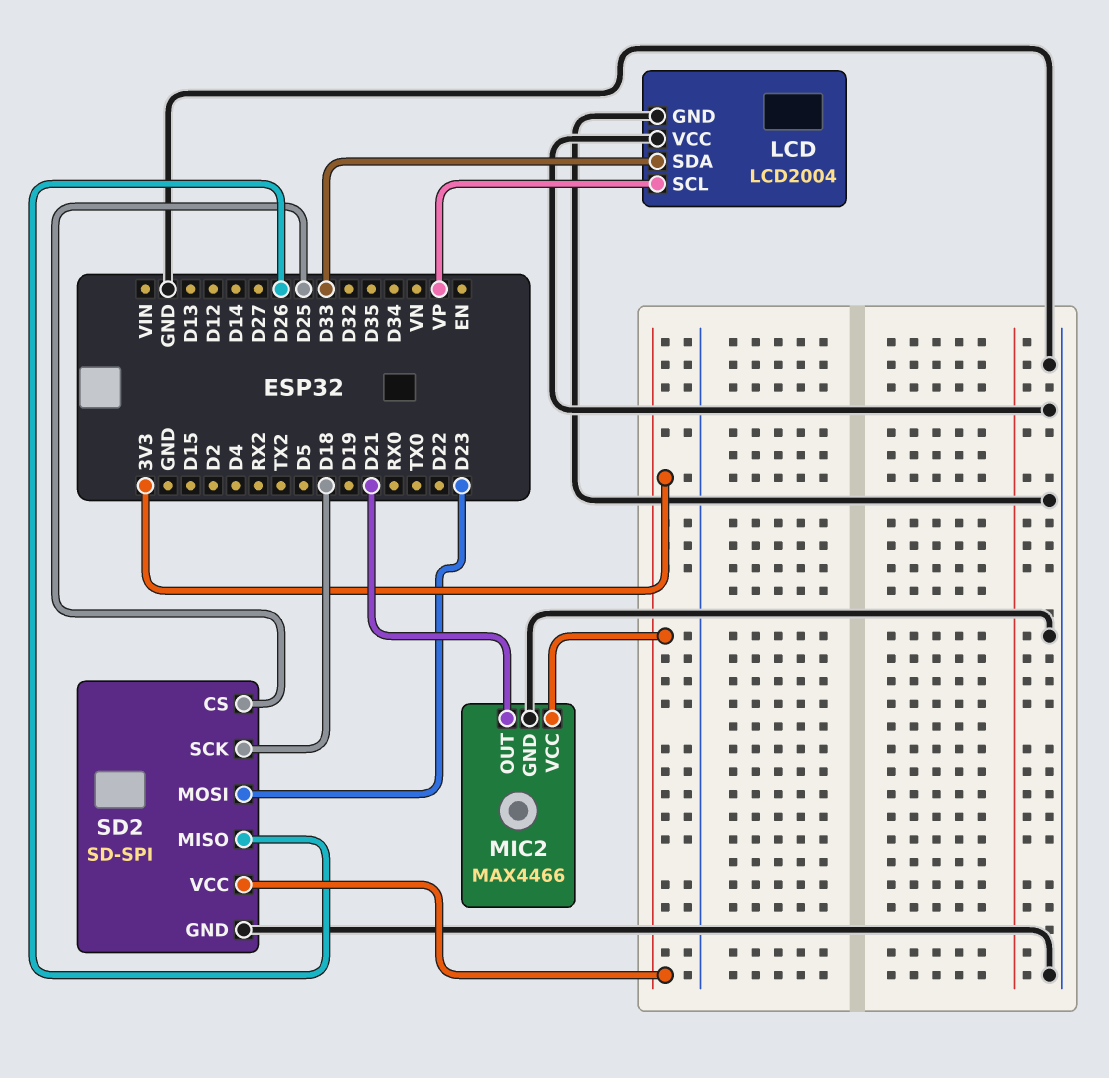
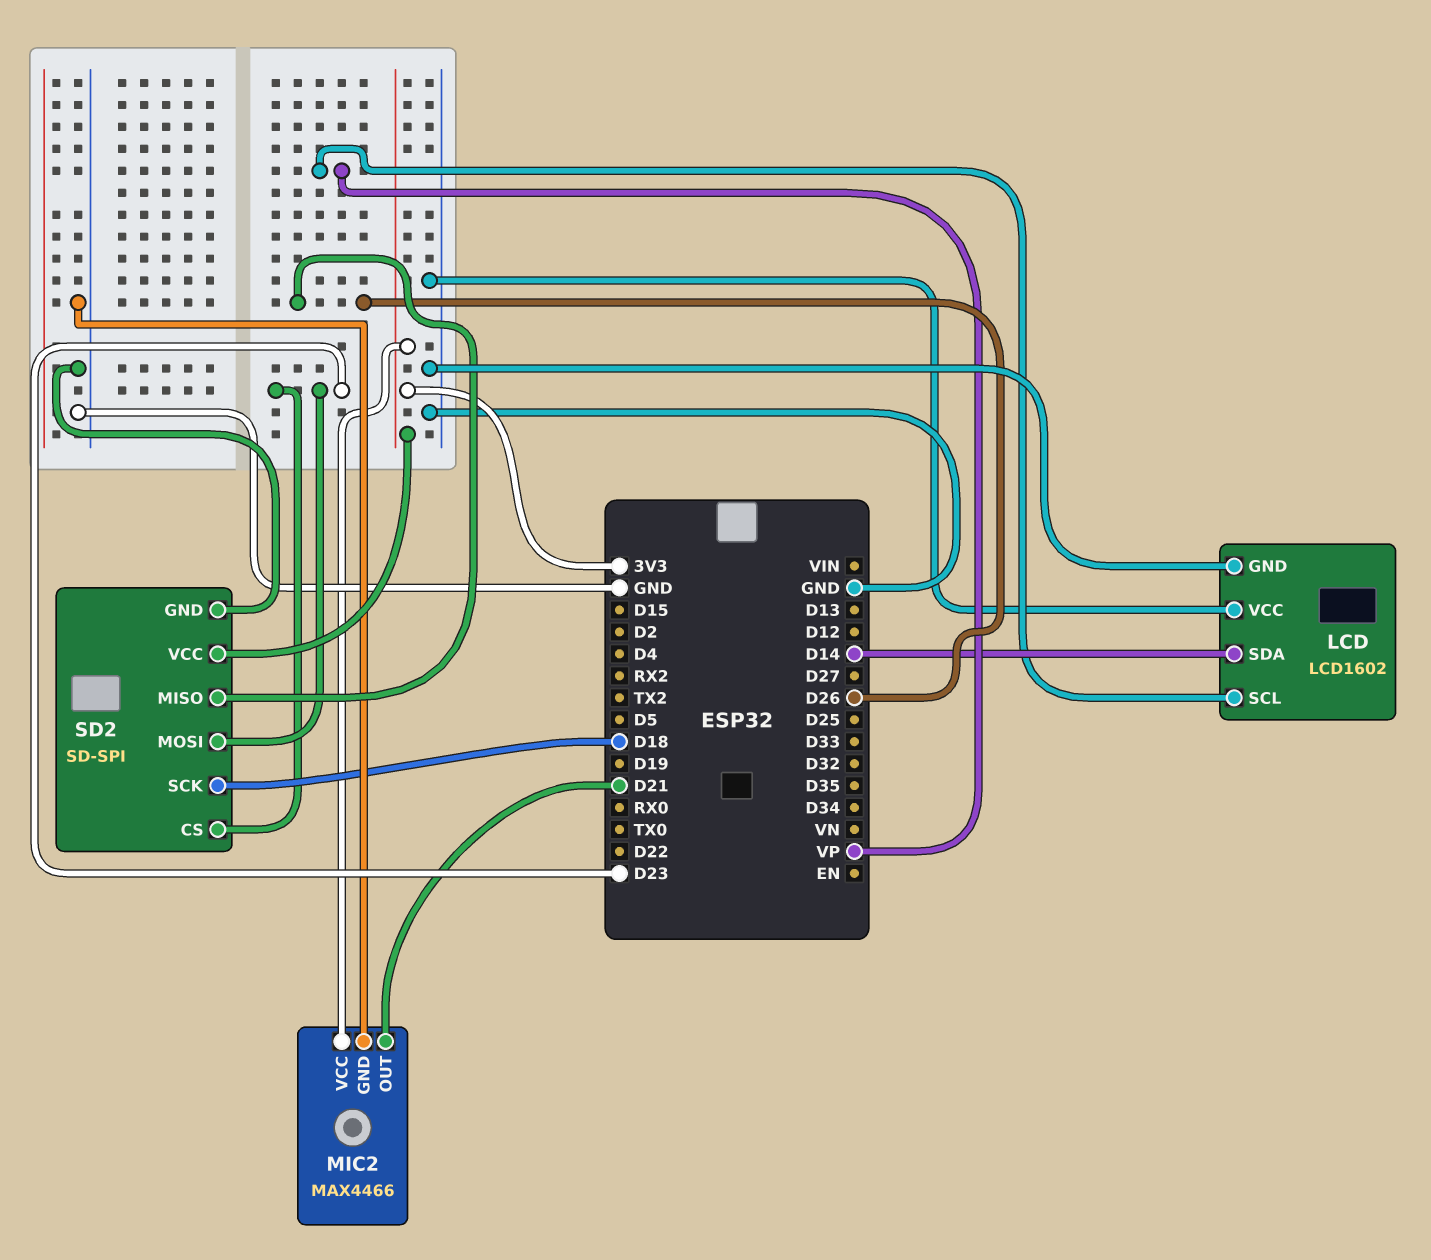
LCD: LCD2004 -> LCD1602
LCD pin SDA: D33 -> D14
SD2 pin CS: D25 -> D23

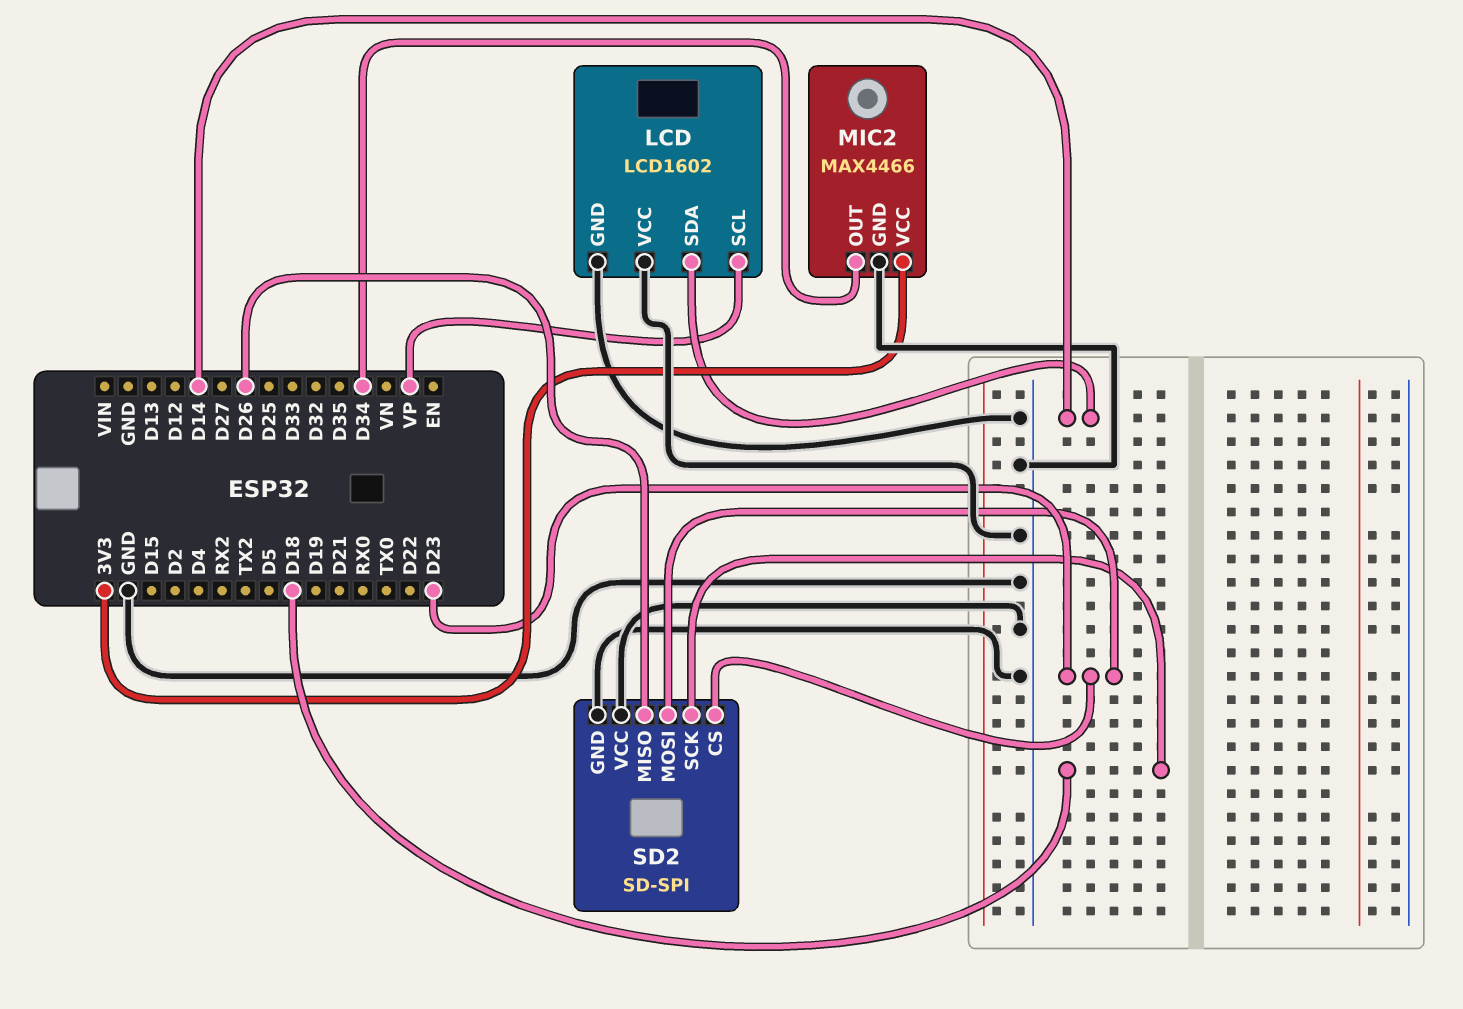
MIC2 pin OUT: D21 -> D34
SD2 pin VCC: 3V3 -> GND

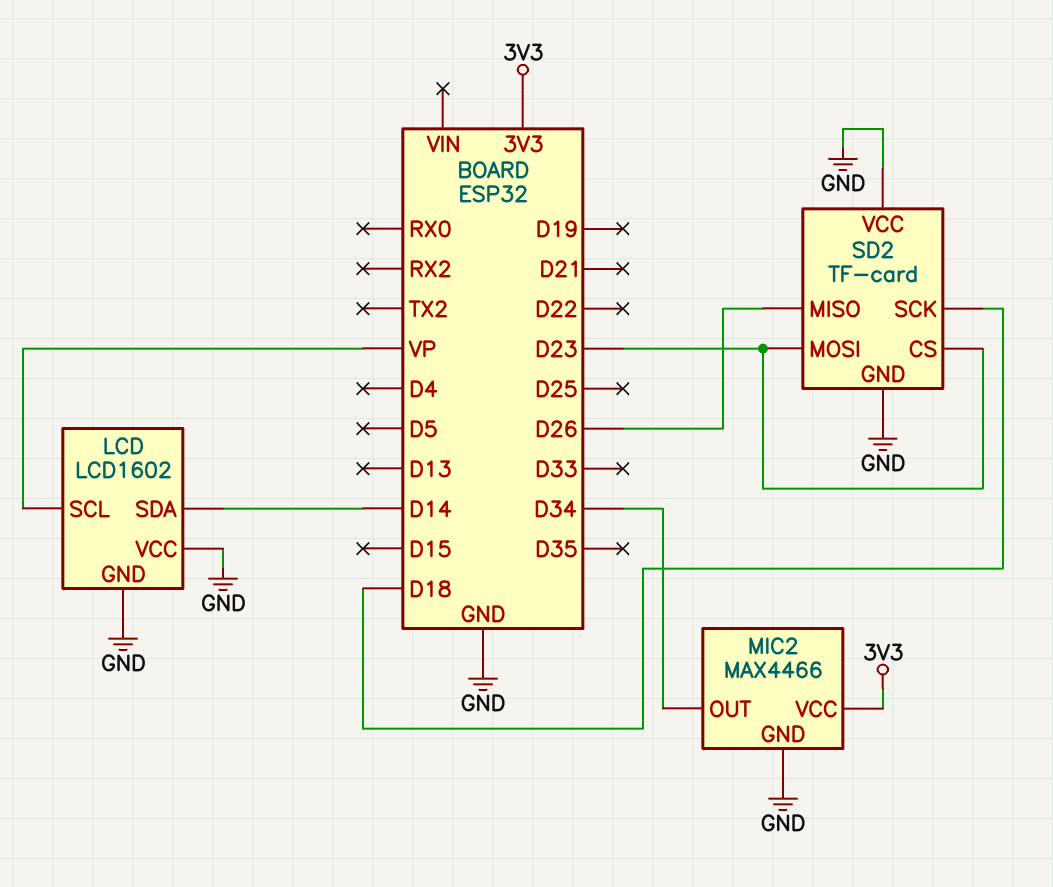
SD2: SD-SPI -> TF-card

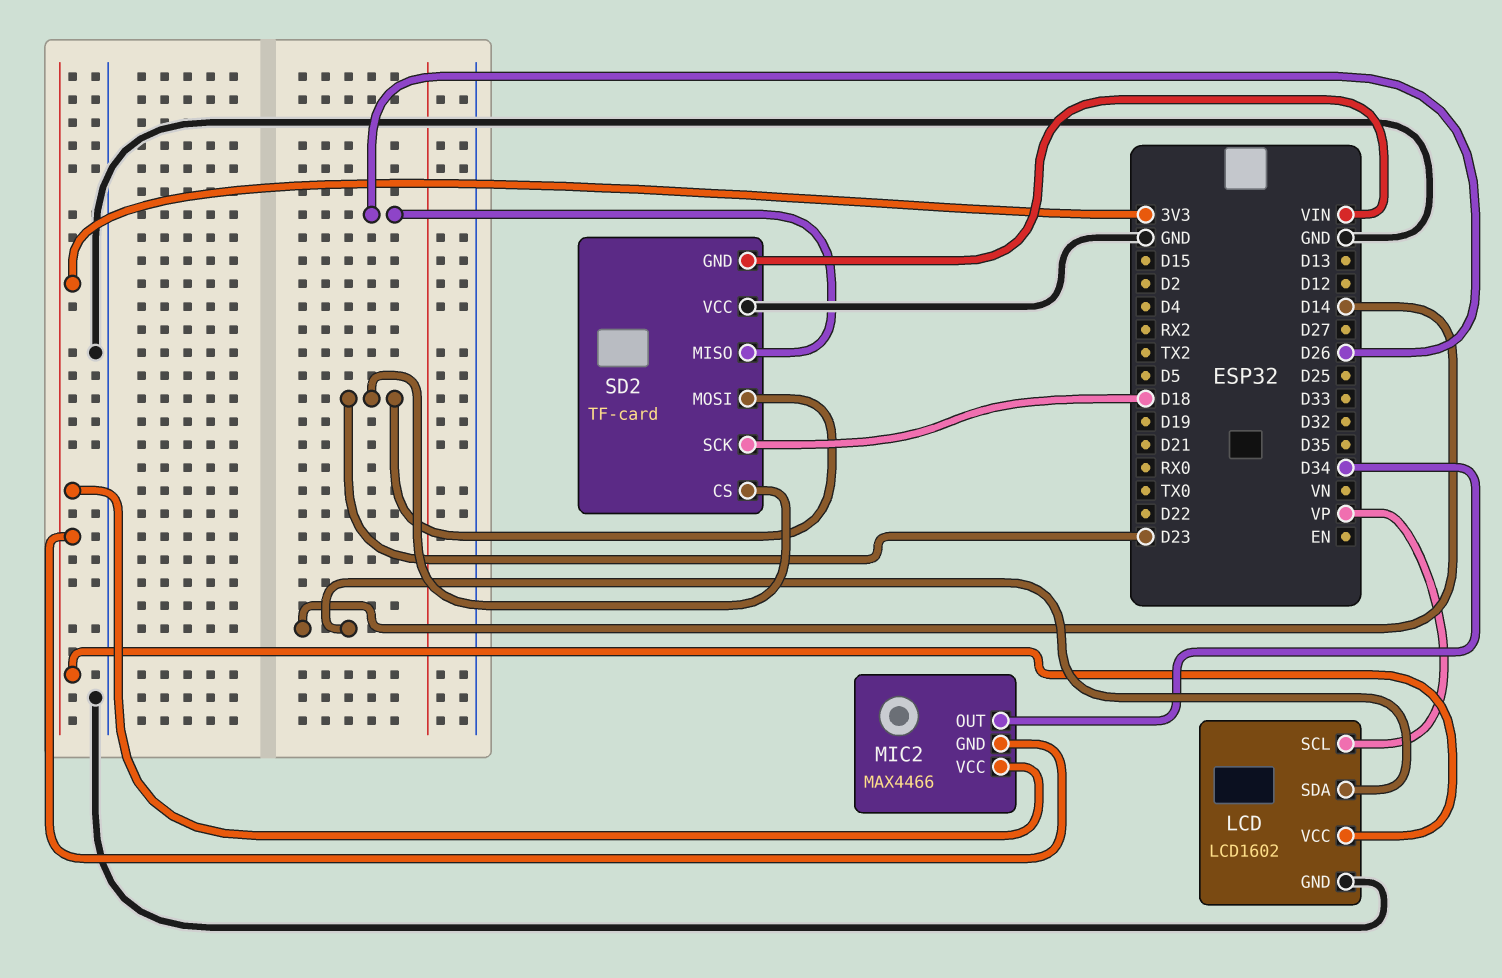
LCD pin VCC: GND -> 3V3
MIC2 pin GND: GND -> 3V3
SD2 pin GND: GND -> VIN

